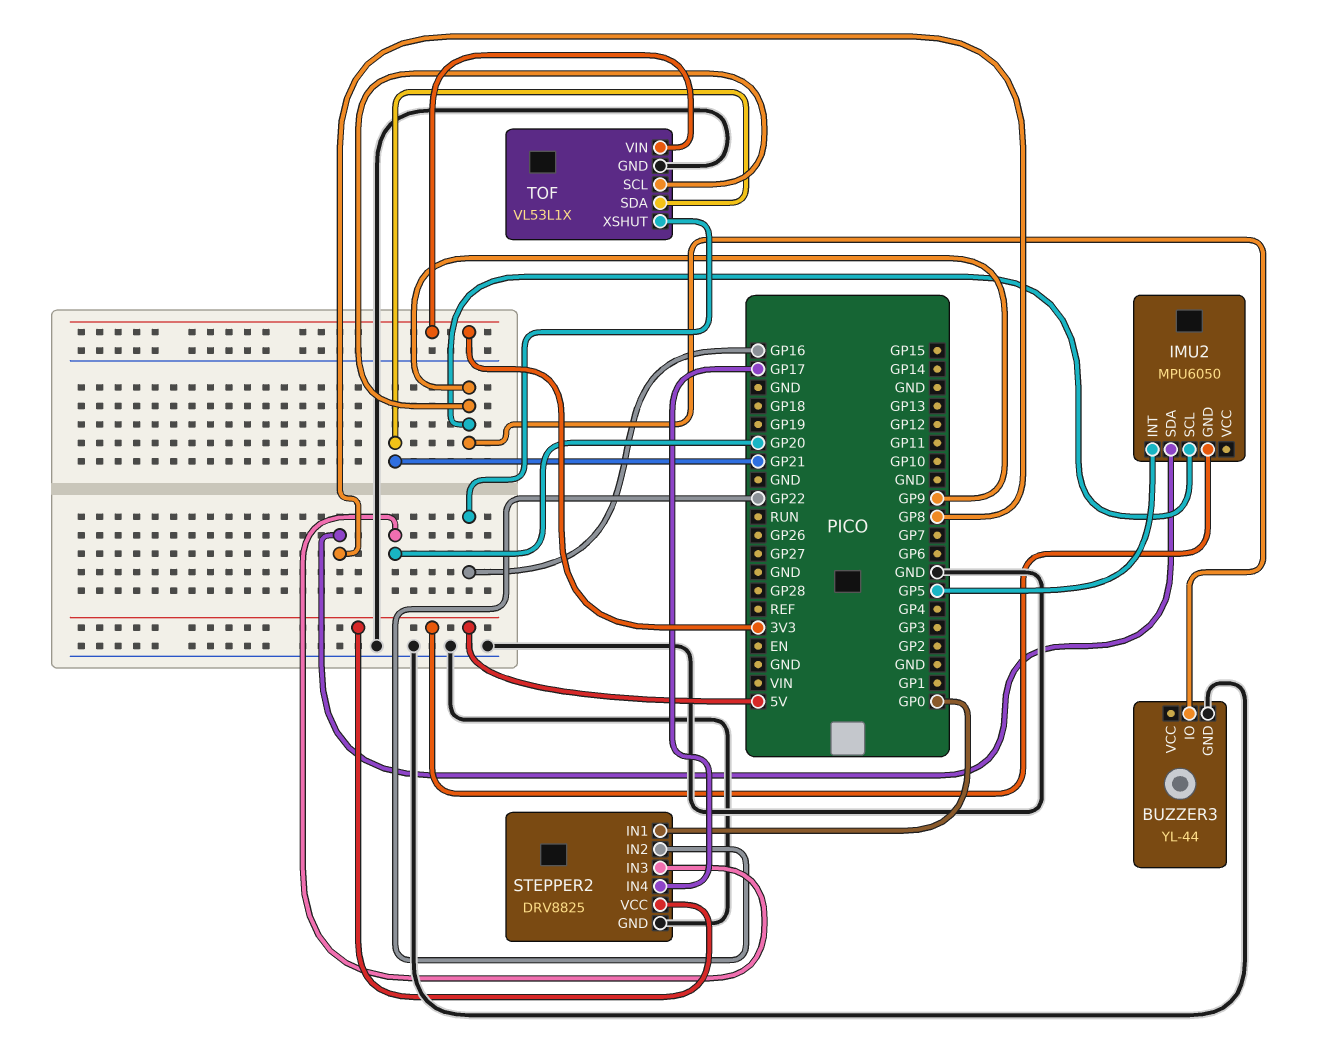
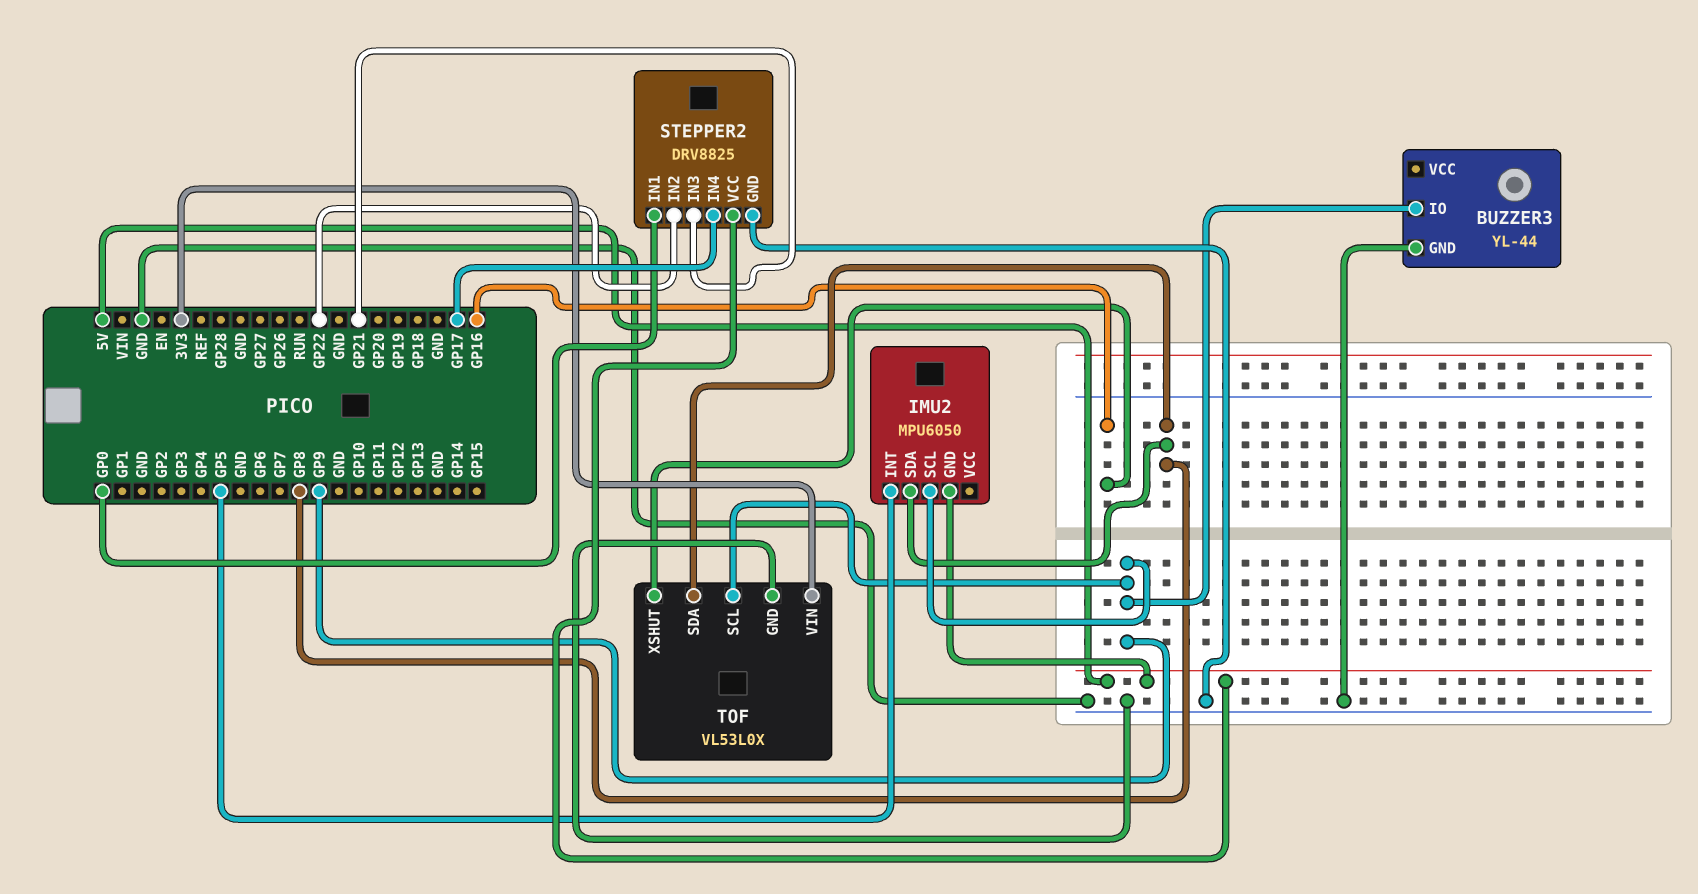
STEPPER2 pin IN3: GP20 -> GP21
TOF: VL53L1X -> VL53L0X
TOF pin SDA: GP21 -> GP8

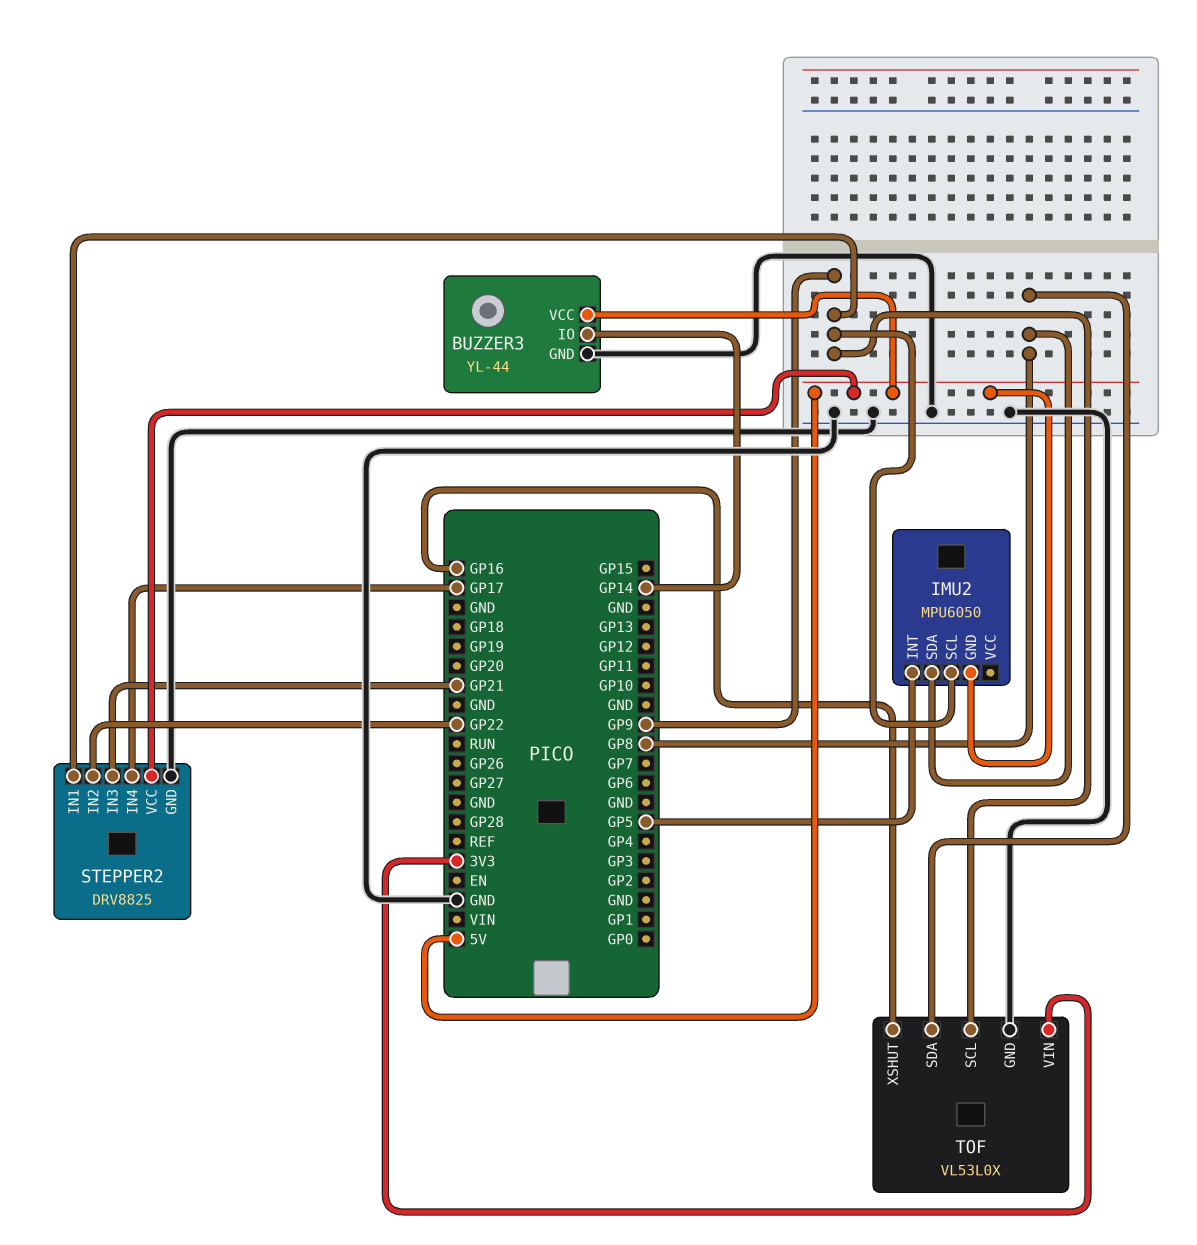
BUZZER3 pin IO: GP9 -> GP14
BUZZER3 pin VCC: none -> 5V
STEPPER2 pin IN1: GP0 -> GP9

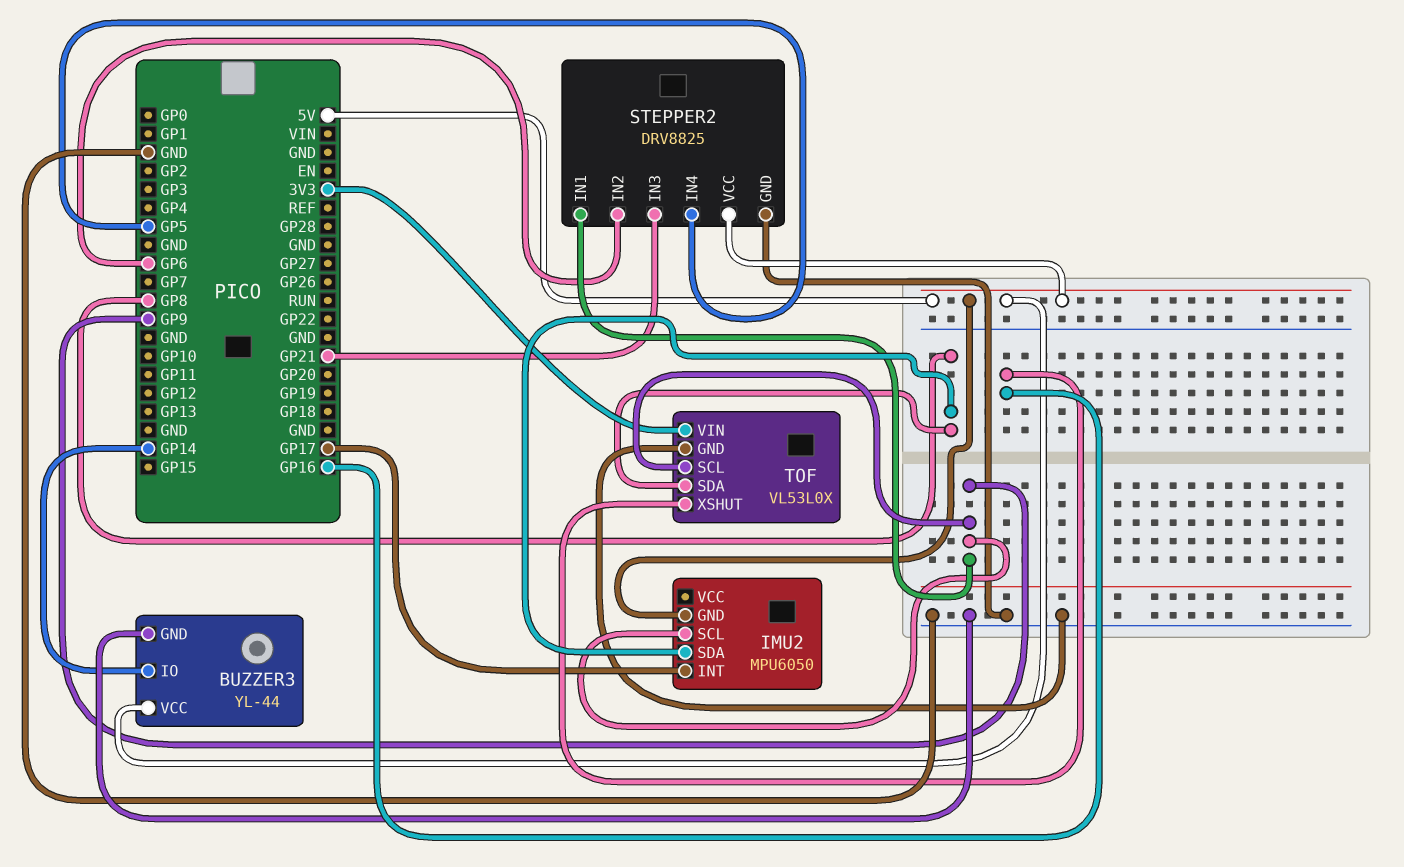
IMU2 pin INT: GP5 -> GP17
STEPPER2 pin IN2: GP22 -> GP6
STEPPER2 pin IN4: GP17 -> GP5

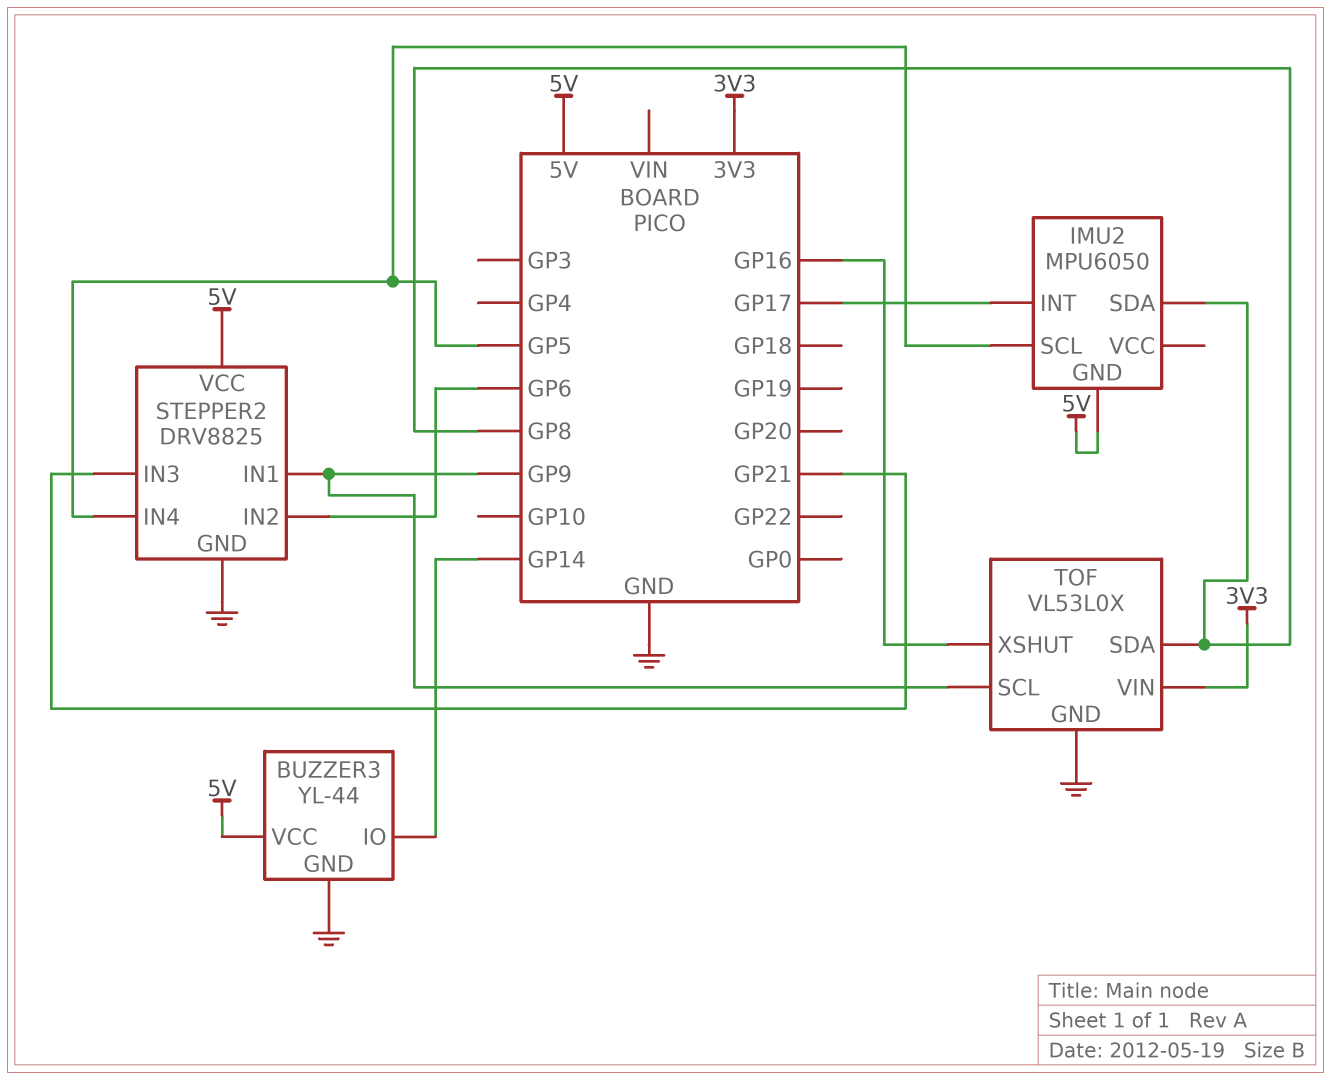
IMU2 pin SCL: GP9 -> GP5

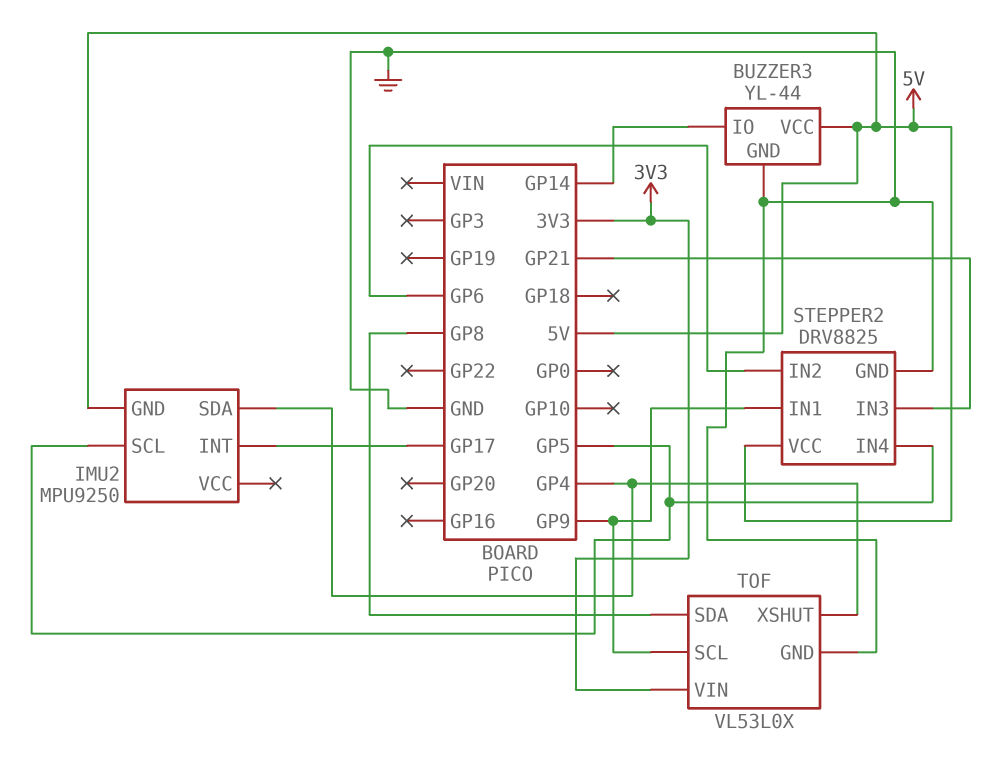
IMU2: MPU6050 -> MPU9250
IMU2 pin SDA: GP8 -> GP4
TOF pin XSHUT: GP16 -> GP4

